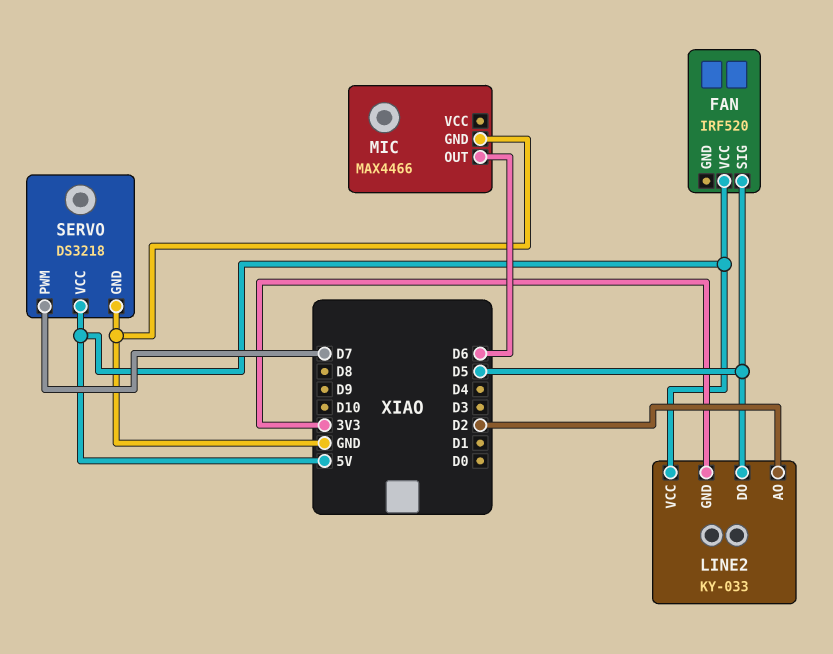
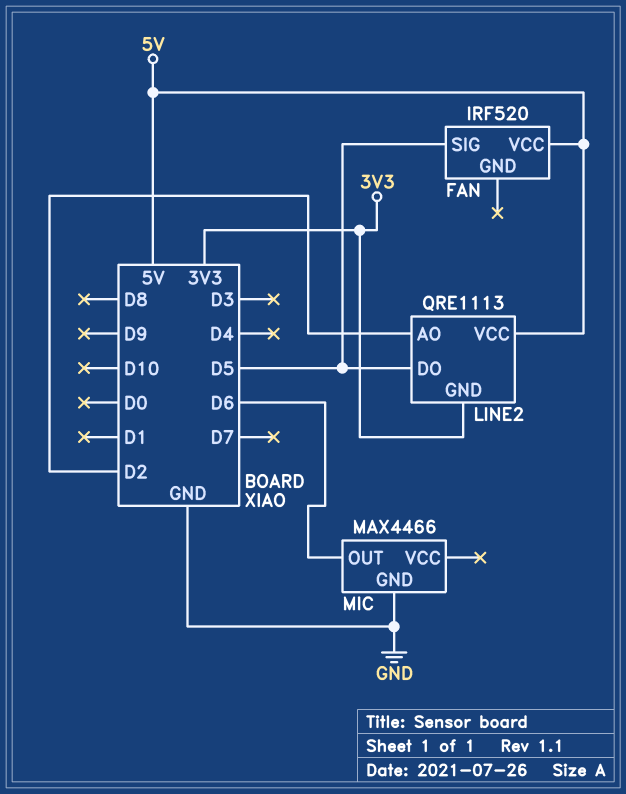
LINE2: KY-033 -> QRE1113
SERVO: DS3218 -> none
SERVO pin GND: GND -> none
SERVO pin PWM: D7 -> none
SERVO pin VCC: 5V -> none

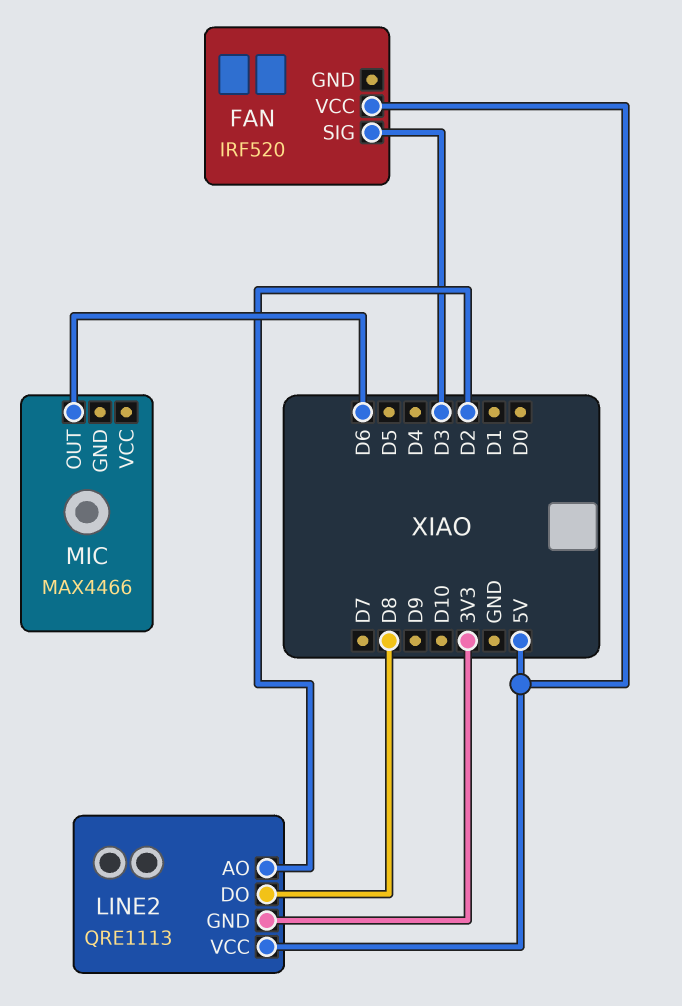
FAN pin SIG: D5 -> D3
LINE2 pin DO: D5 -> D8
MIC pin GND: GND -> none

